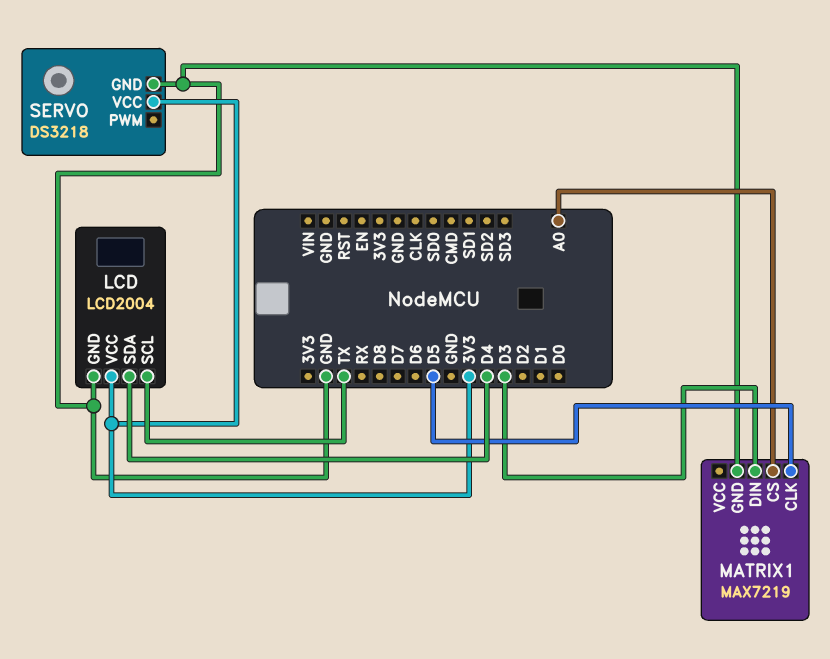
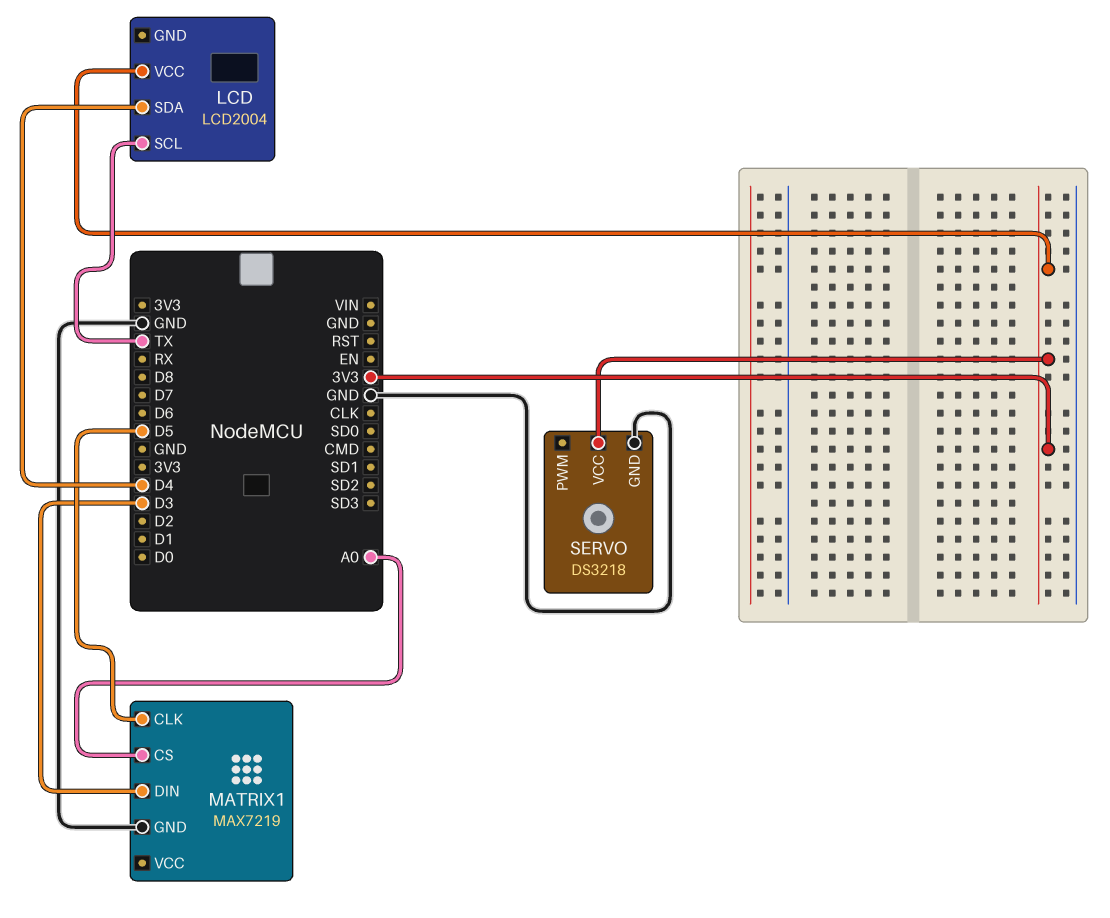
LCD pin GND: GND -> none

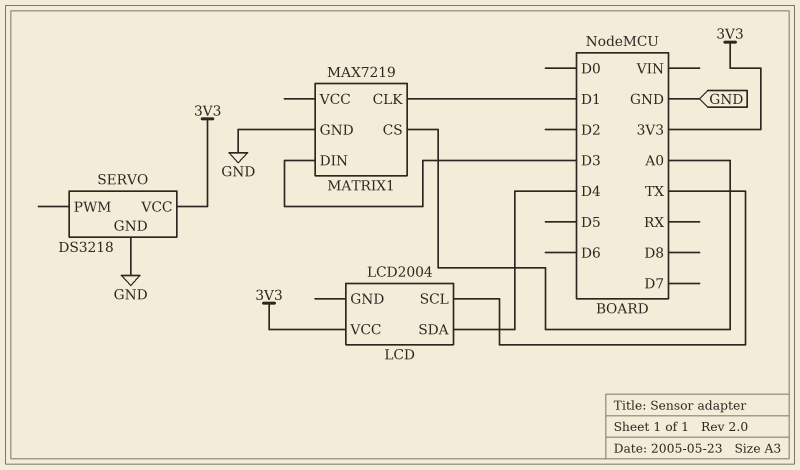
MATRIX1 pin CLK: D5 -> D1

